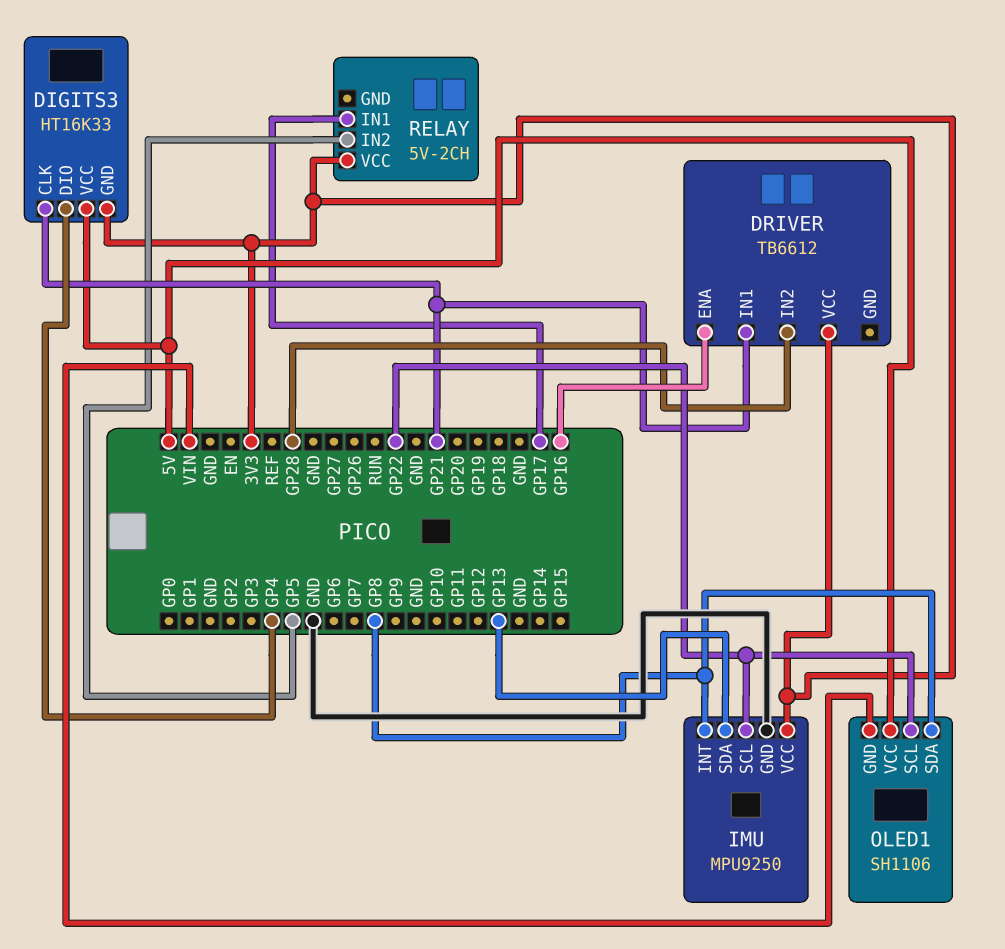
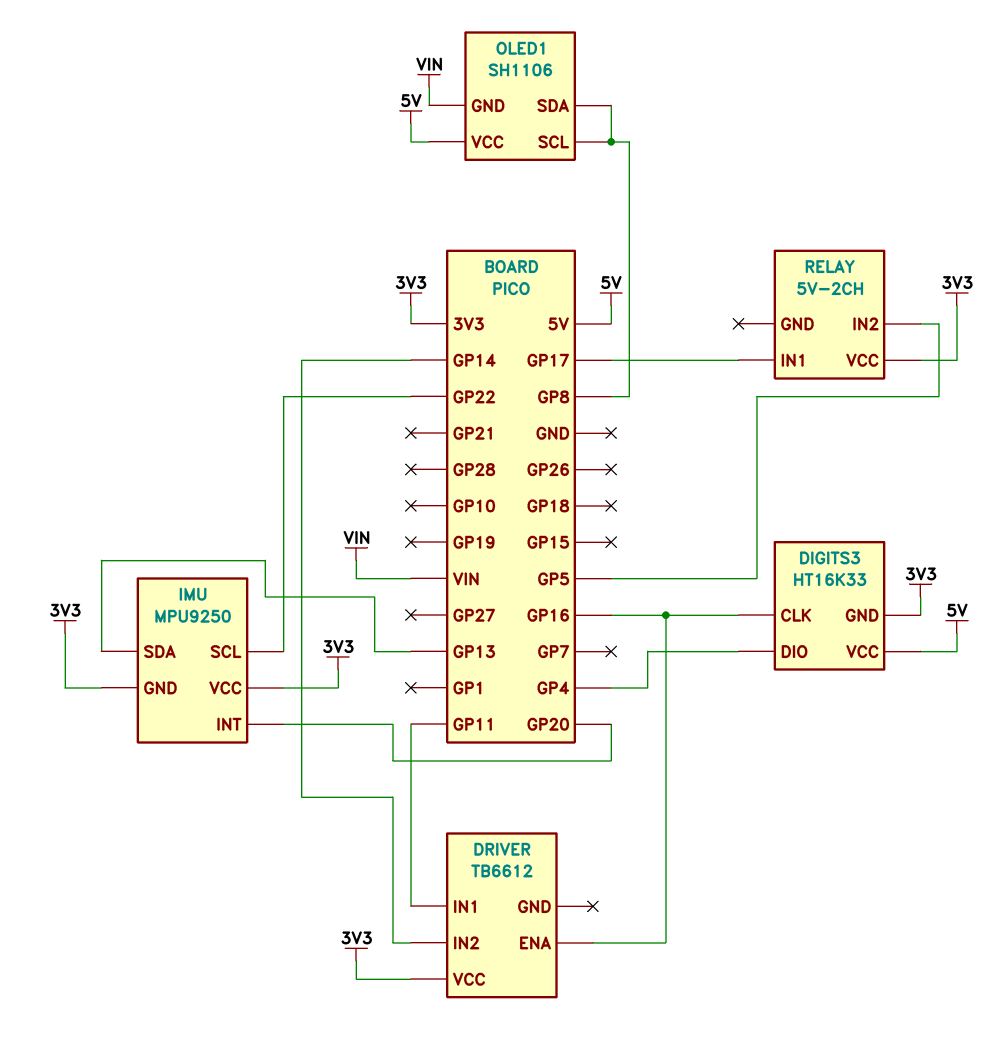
DIGITS3 pin CLK: GP21 -> GP16
DRIVER pin IN1: GP21 -> GP11
DRIVER pin IN2: GP28 -> GP14
IMU pin GND: GND -> 3V3
IMU pin INT: GP8 -> GP20
OLED1 pin SCL: GP22 -> GP8

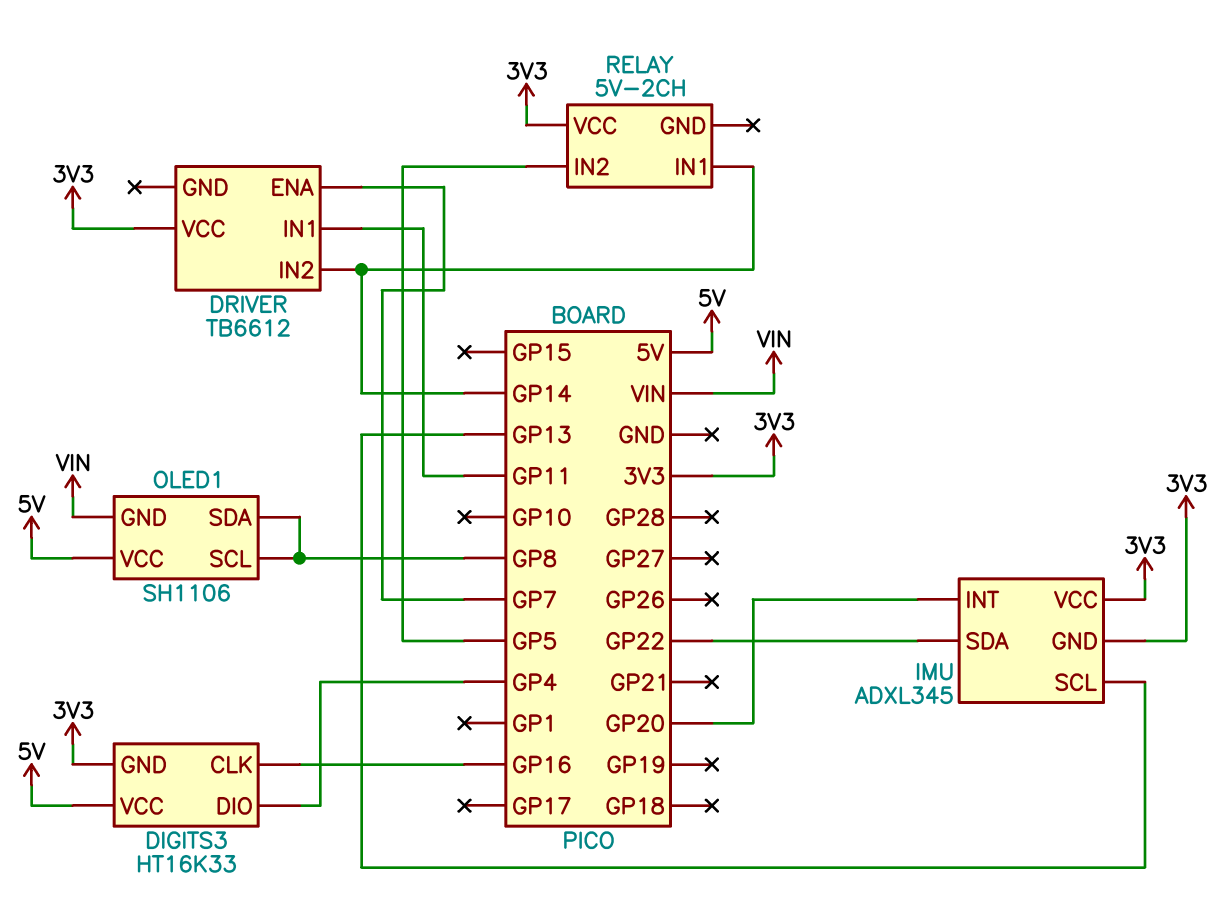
DRIVER pin ENA: GP16 -> GP7
IMU: MPU9250 -> ADXL345
IMU pin SCL: GP22 -> GP13
IMU pin SDA: GP13 -> GP22
RELAY pin IN1: GP17 -> GP14

